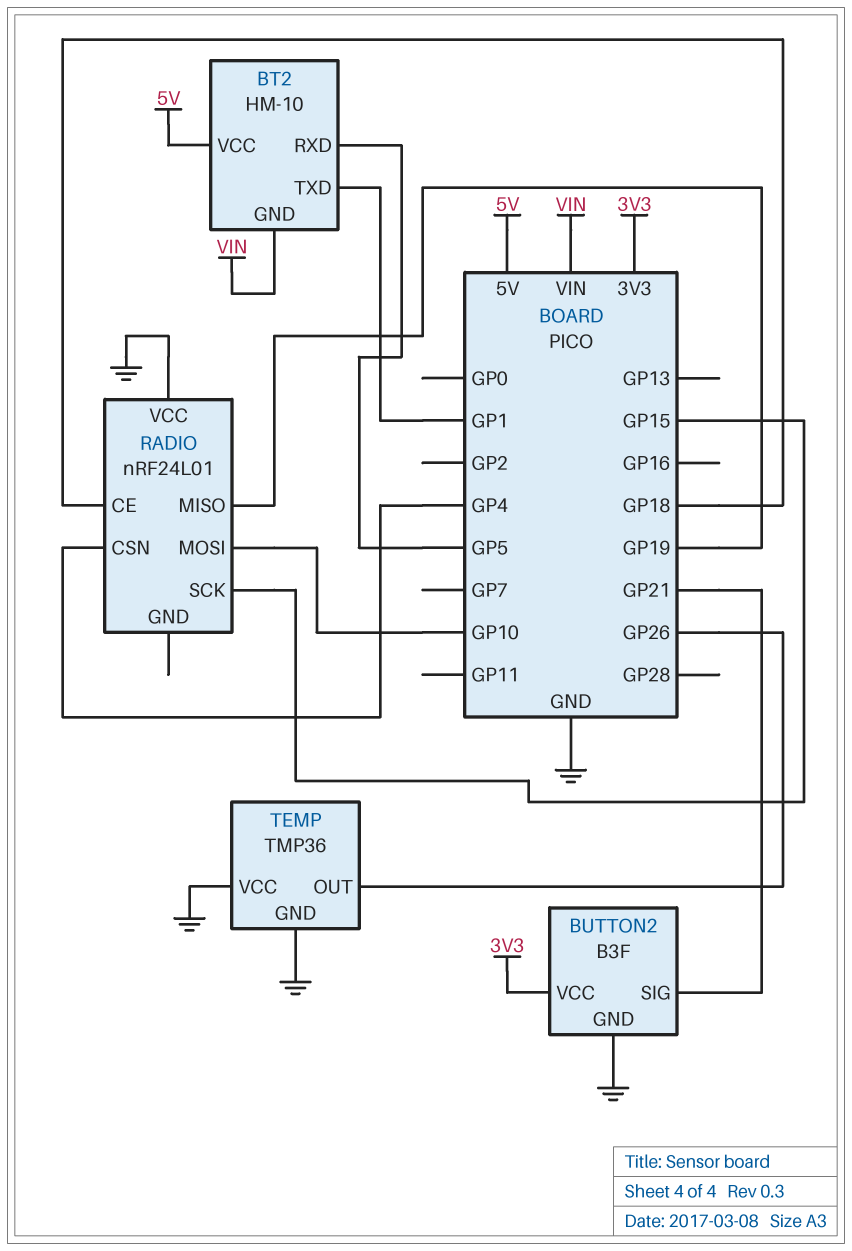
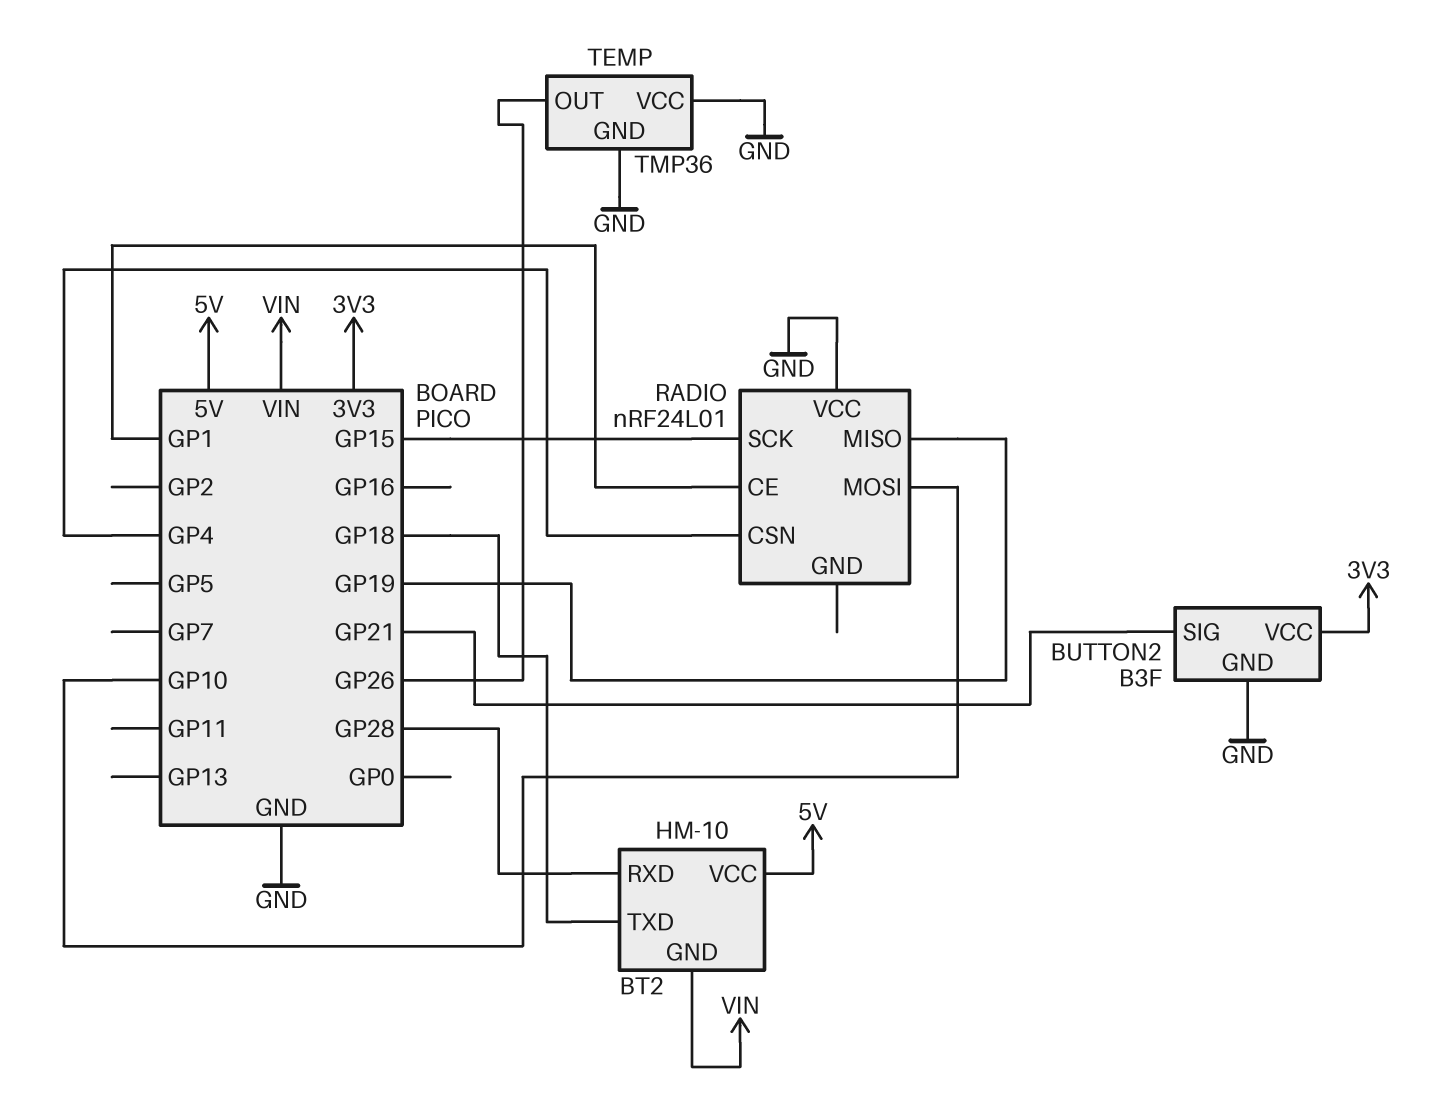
BT2 pin RXD: GP5 -> GP28
BT2 pin TXD: GP1 -> GP18
RADIO pin CE: GP18 -> GP1

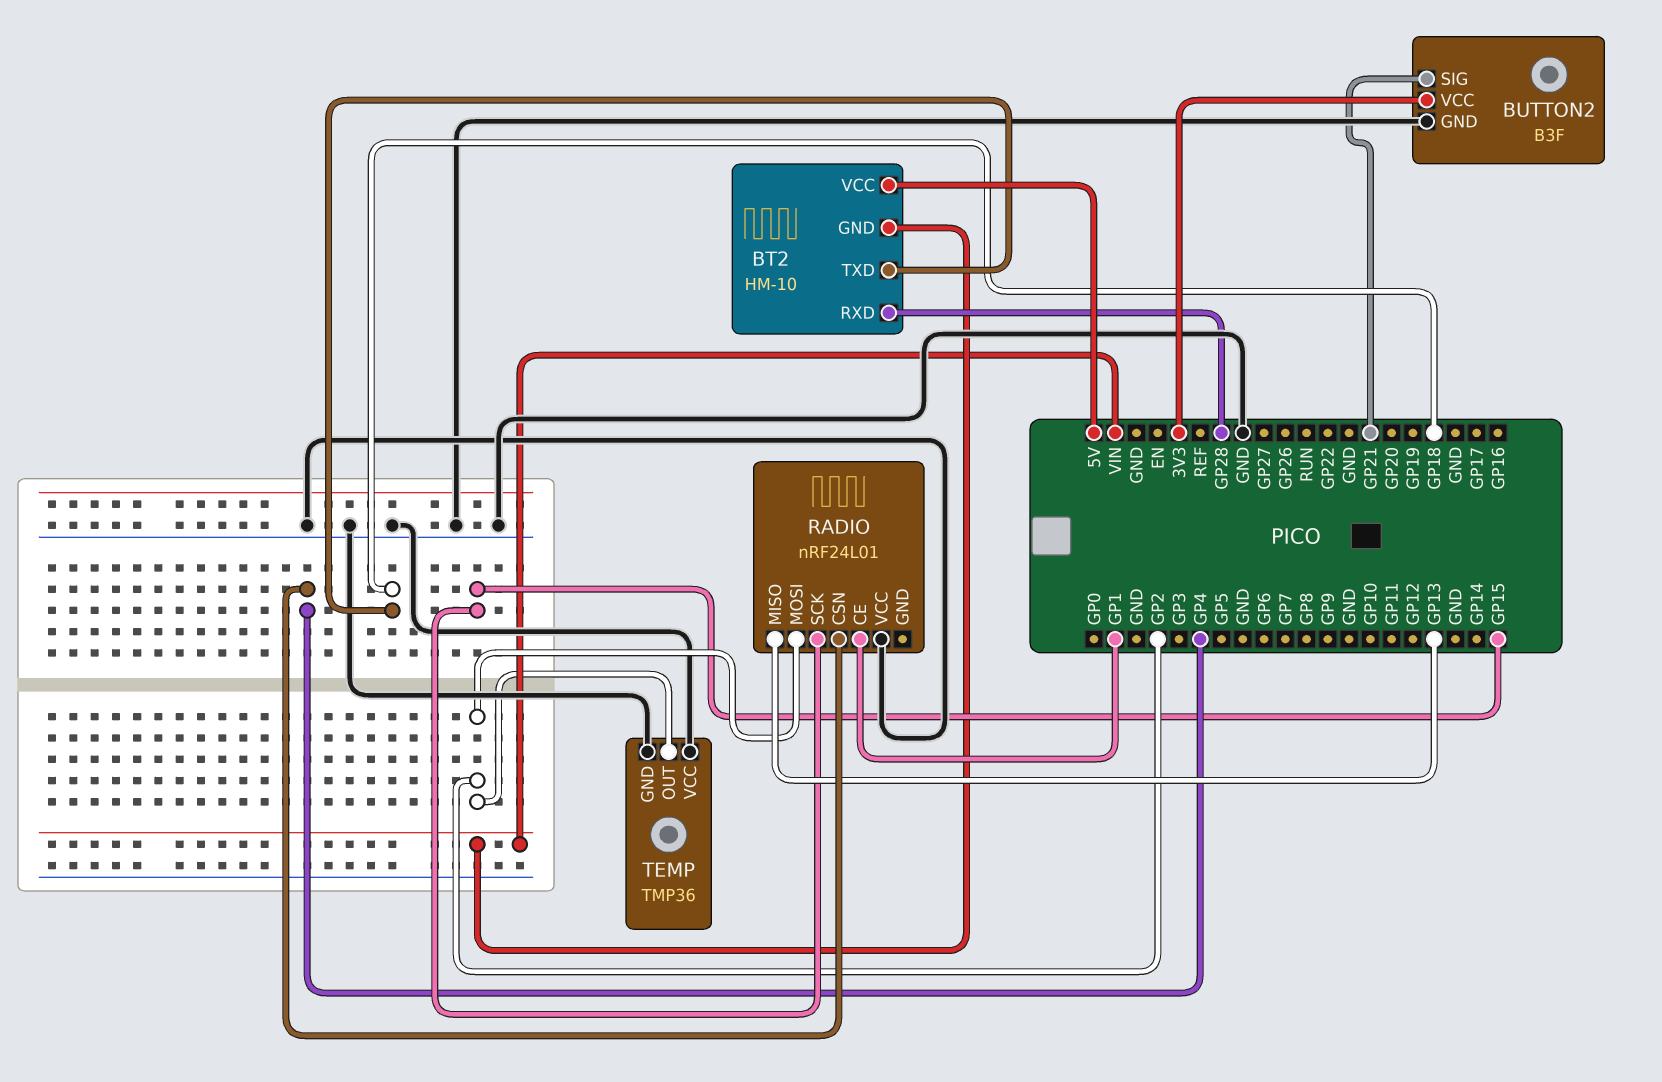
RADIO pin MISO: GP19 -> GP13
RADIO pin MOSI: GP10 -> GP2
TEMP pin OUT: GP26 -> GP2

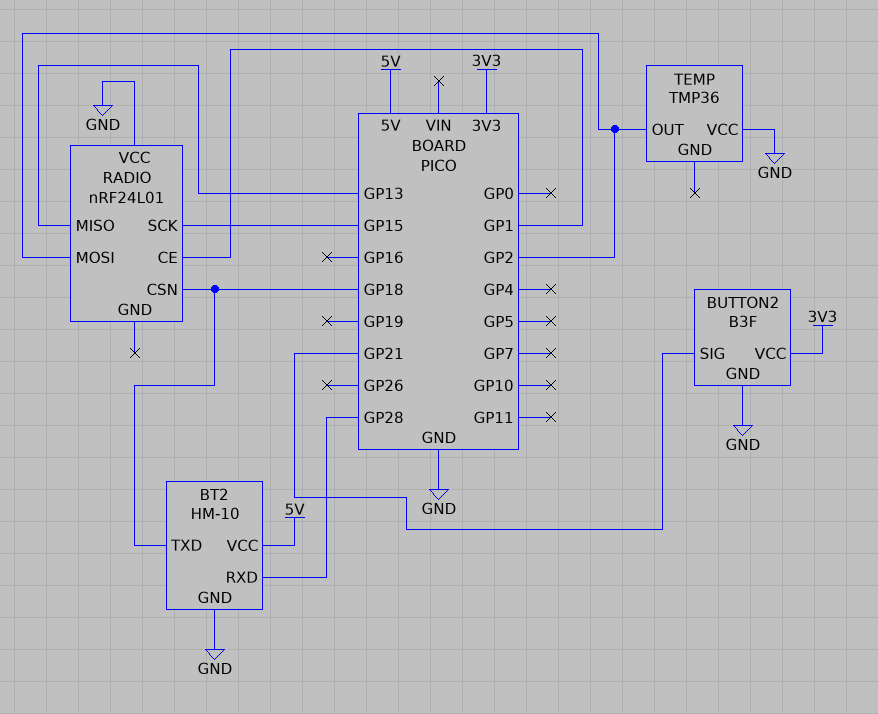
BT2 pin GND: VIN -> GND
RADIO pin CSN: GP4 -> GP18
TEMP pin GND: GND -> none

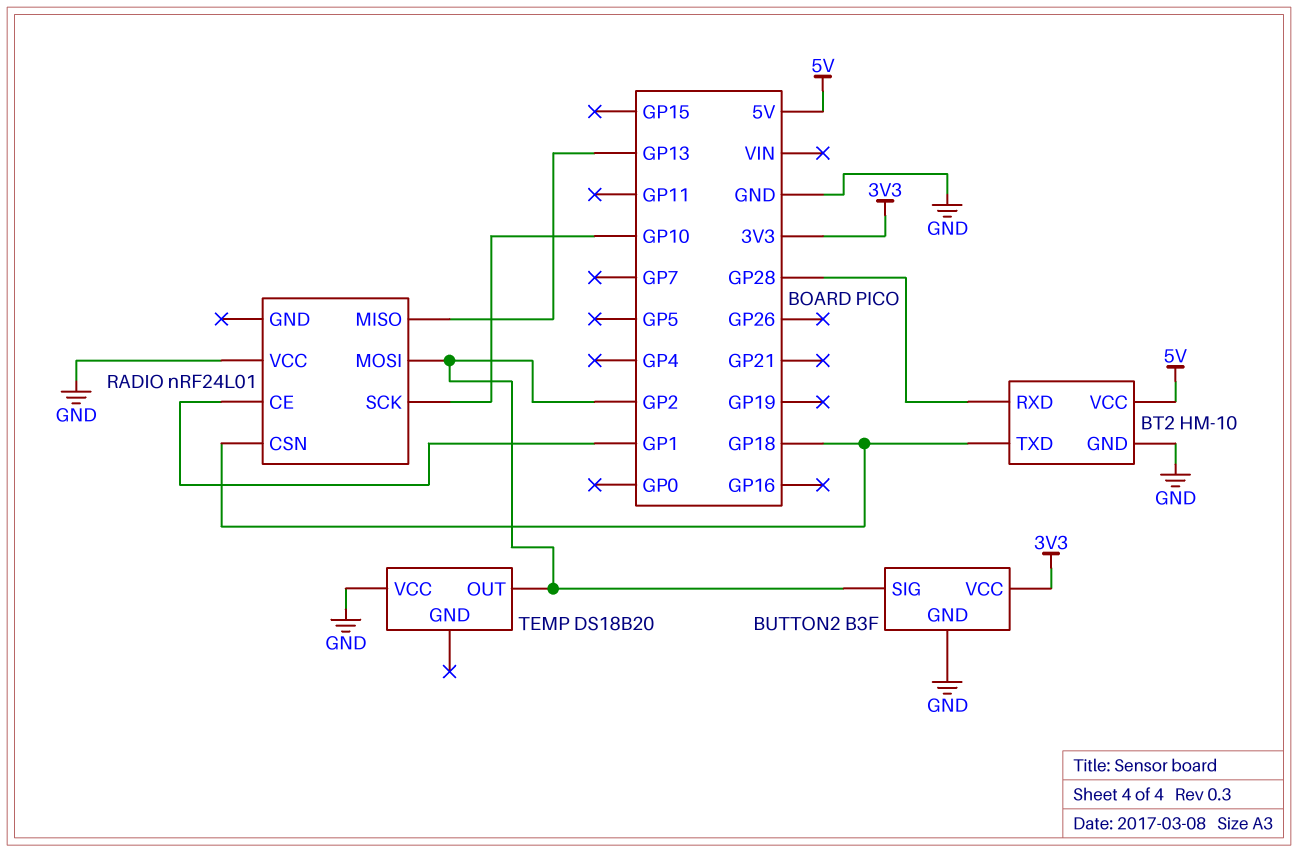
BUTTON2 pin SIG: GP21 -> GP2
RADIO pin SCK: GP15 -> GP10
TEMP: TMP36 -> DS18B20

